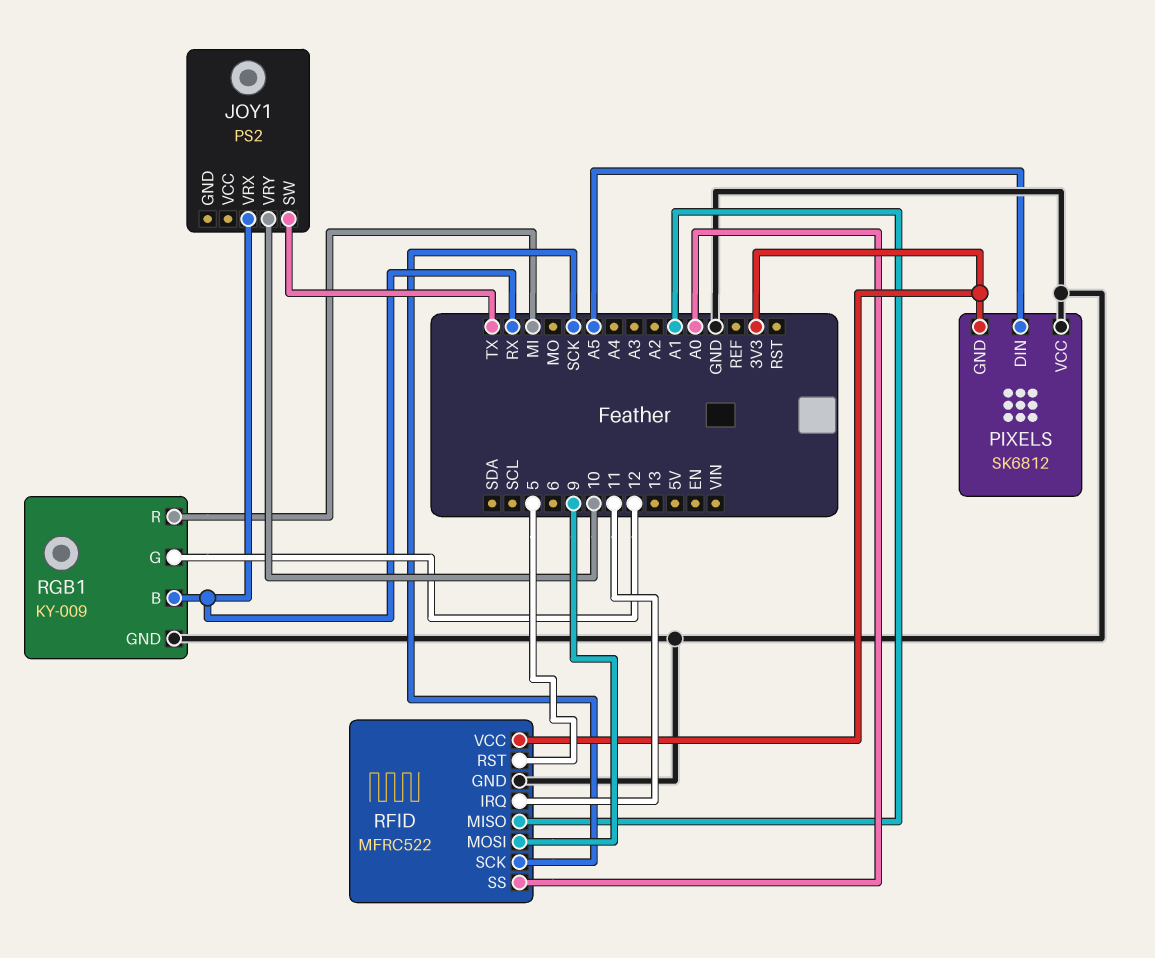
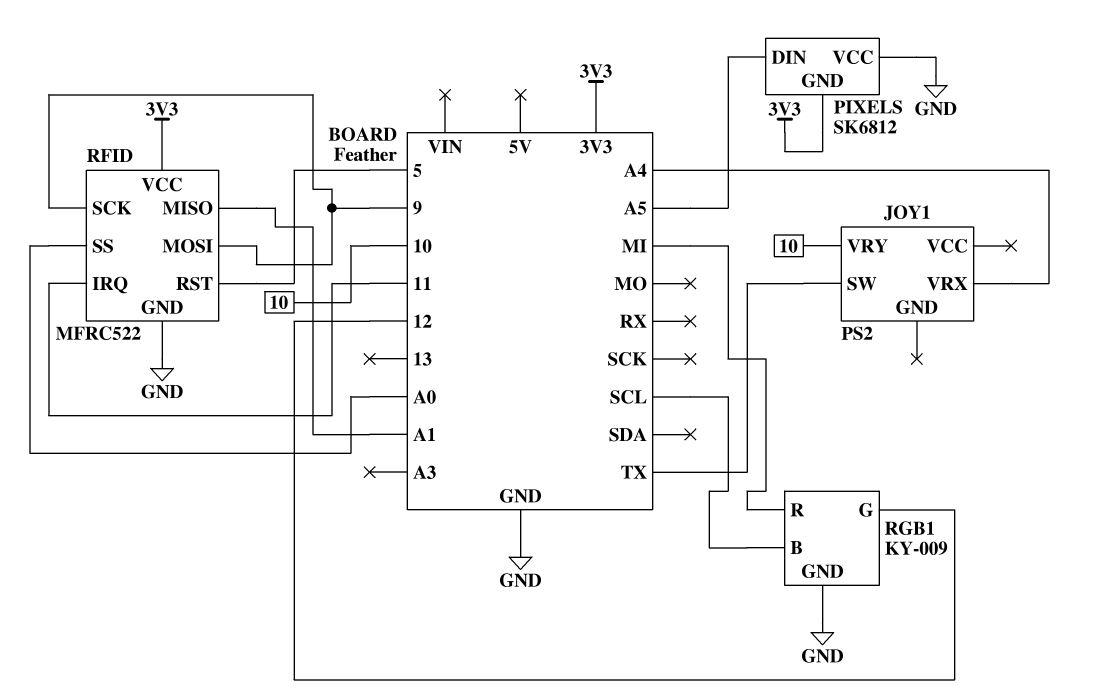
JOY1 pin VRX: RX -> A4
RFID pin SCK: SCK -> 9
RGB1 pin B: RX -> SCL

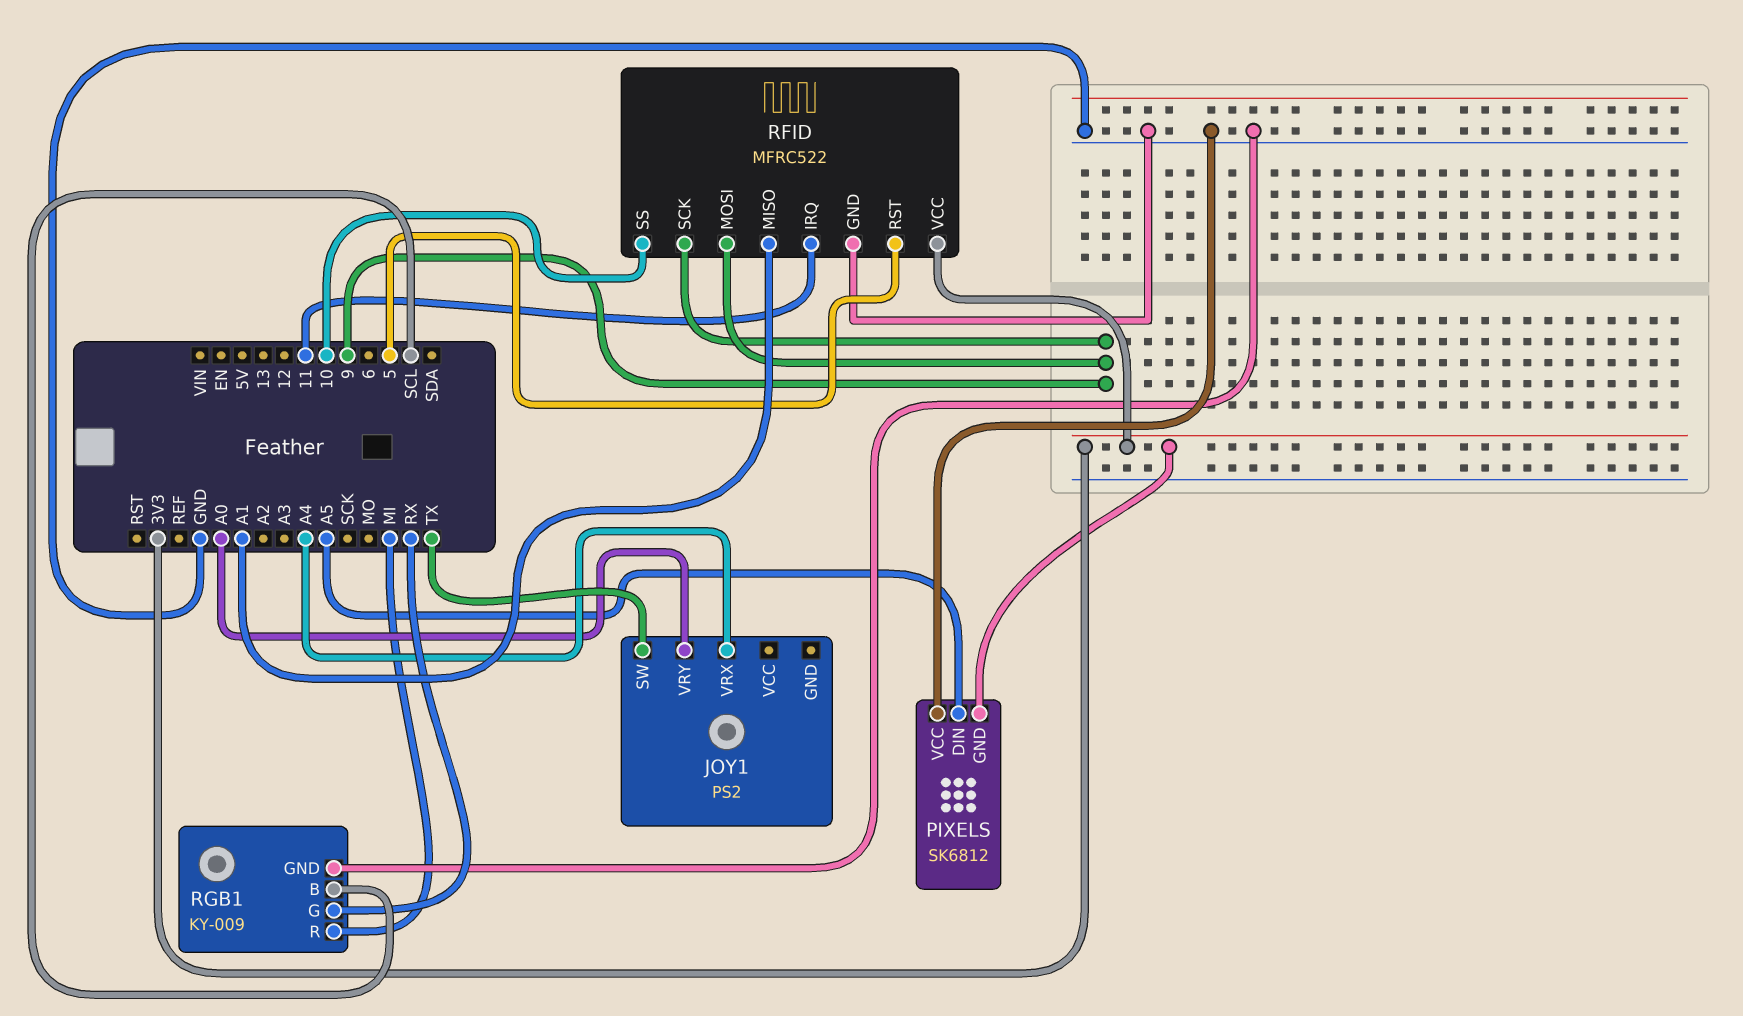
JOY1 pin VRY: 10 -> A0
RFID pin SS: A0 -> 10
RGB1 pin G: 12 -> RX

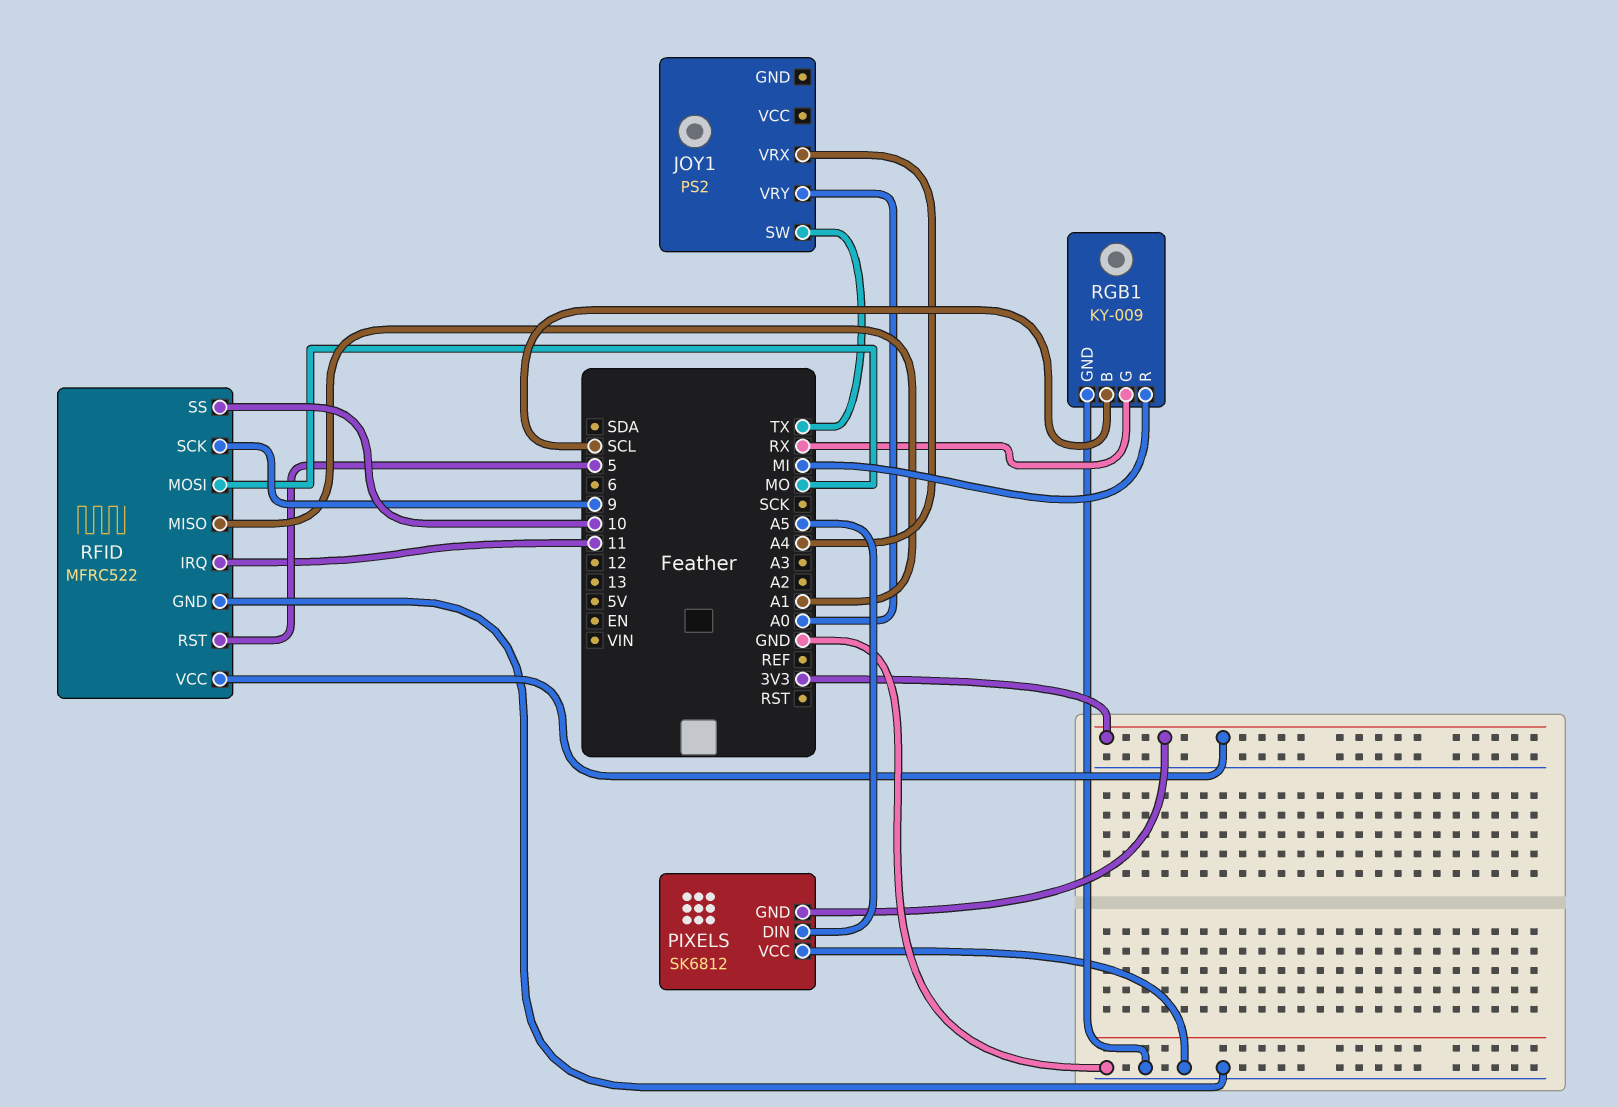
RFID pin MOSI: 9 -> MO

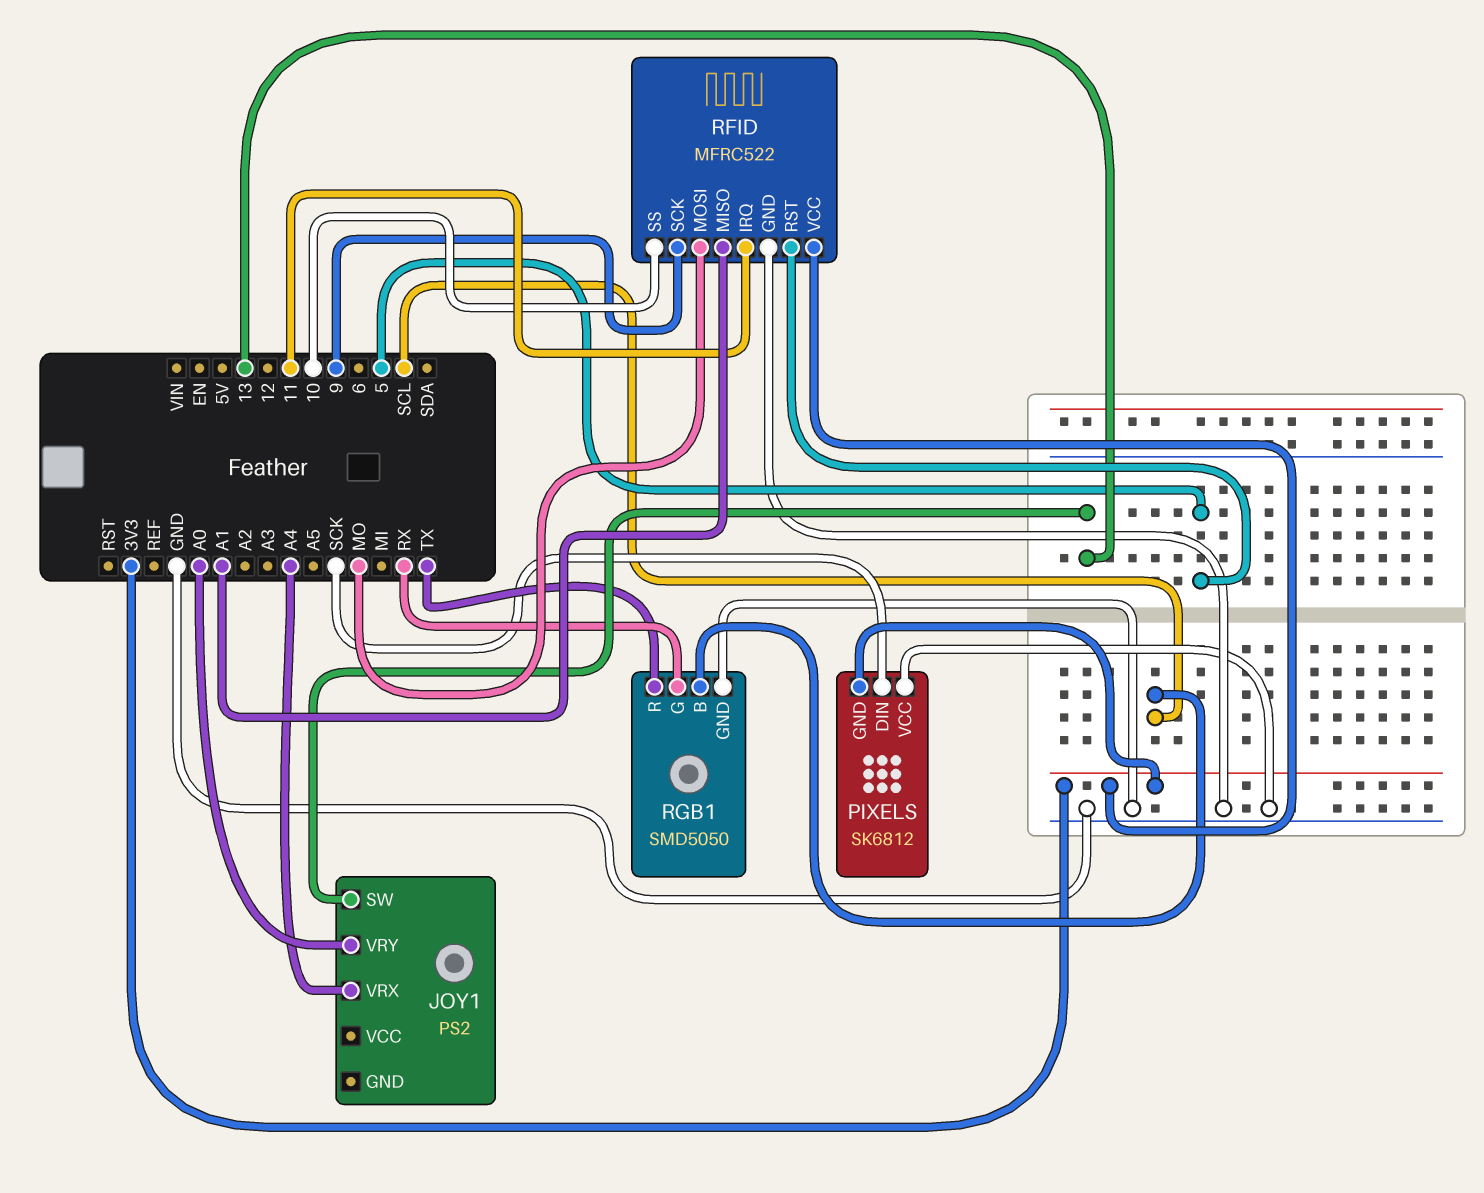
JOY1 pin SW: TX -> 13
PIXELS pin DIN: A5 -> SCK
RGB1: KY-009 -> SMD5050
RGB1 pin R: MI -> TX

